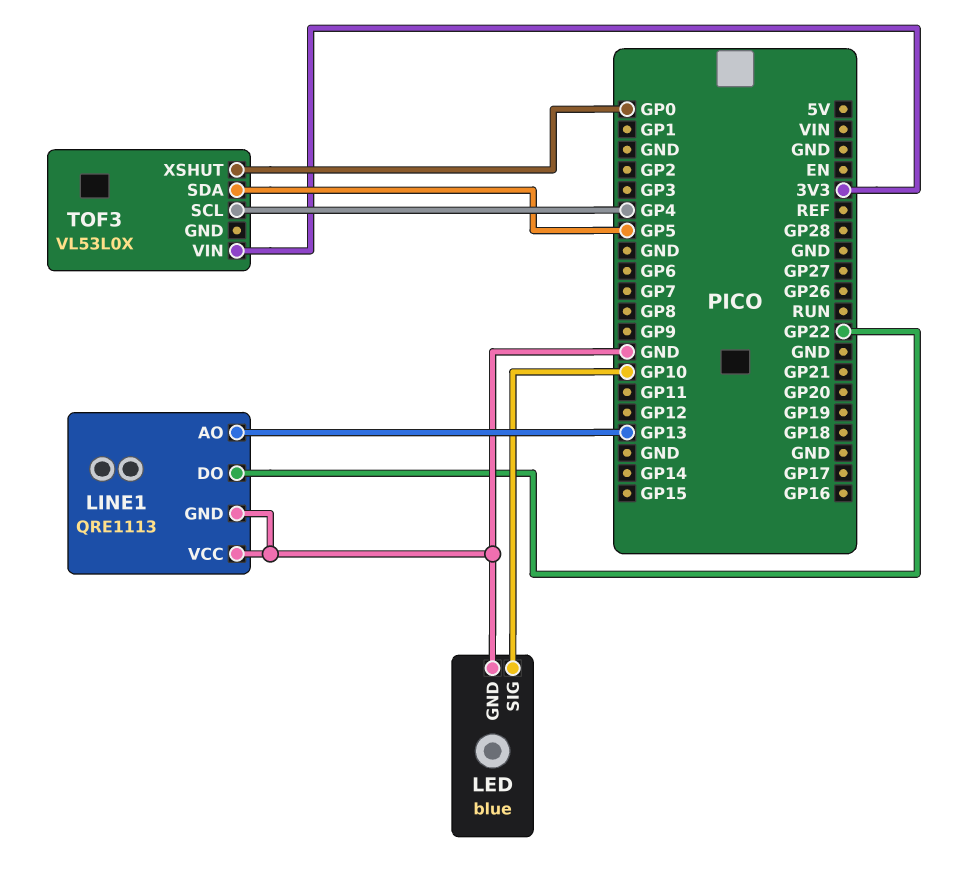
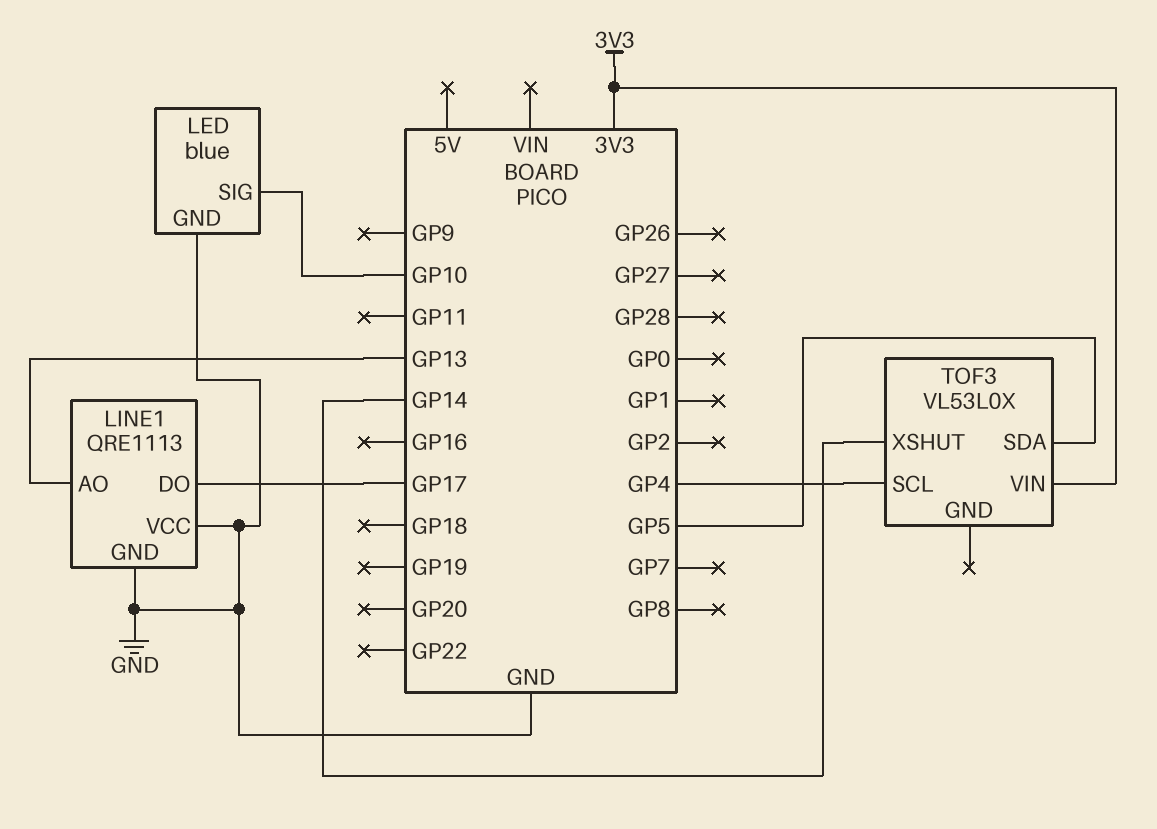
LINE1 pin DO: GP22 -> GP17
TOF3 pin XSHUT: GP0 -> GP14

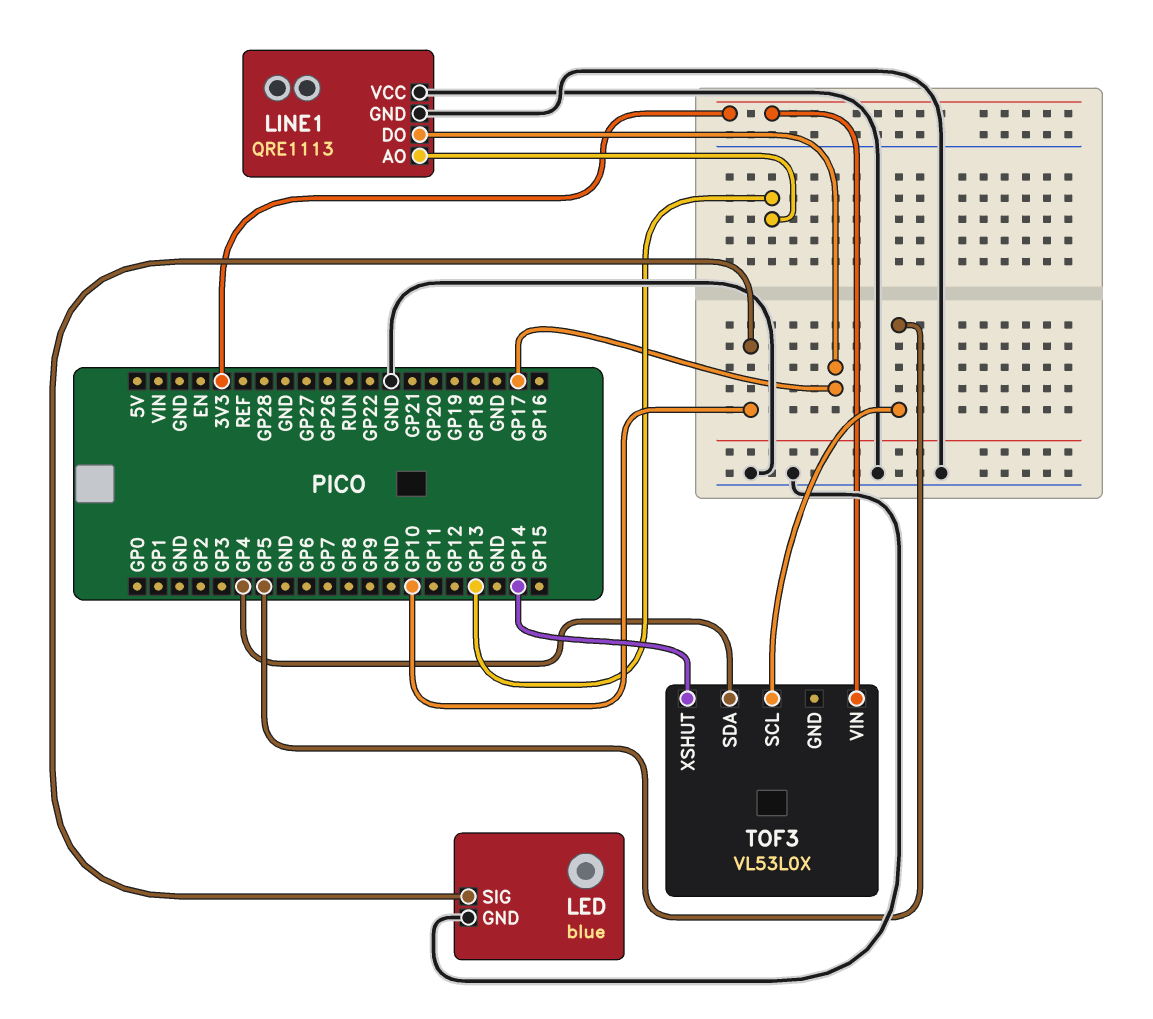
TOF3 pin SCL: GP4 -> GP5
TOF3 pin SDA: GP5 -> GP4

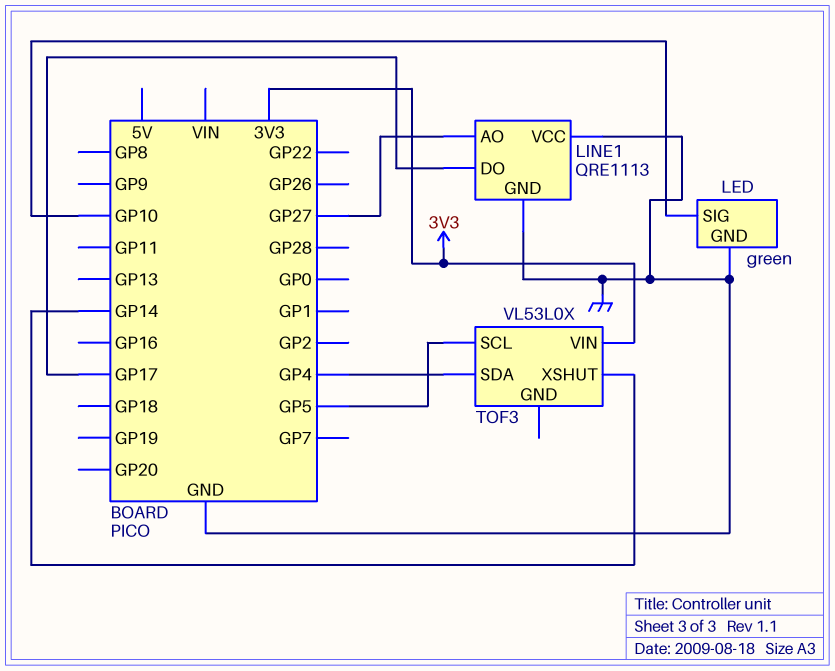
LED: blue -> green
LINE1 pin AO: GP13 -> GP27

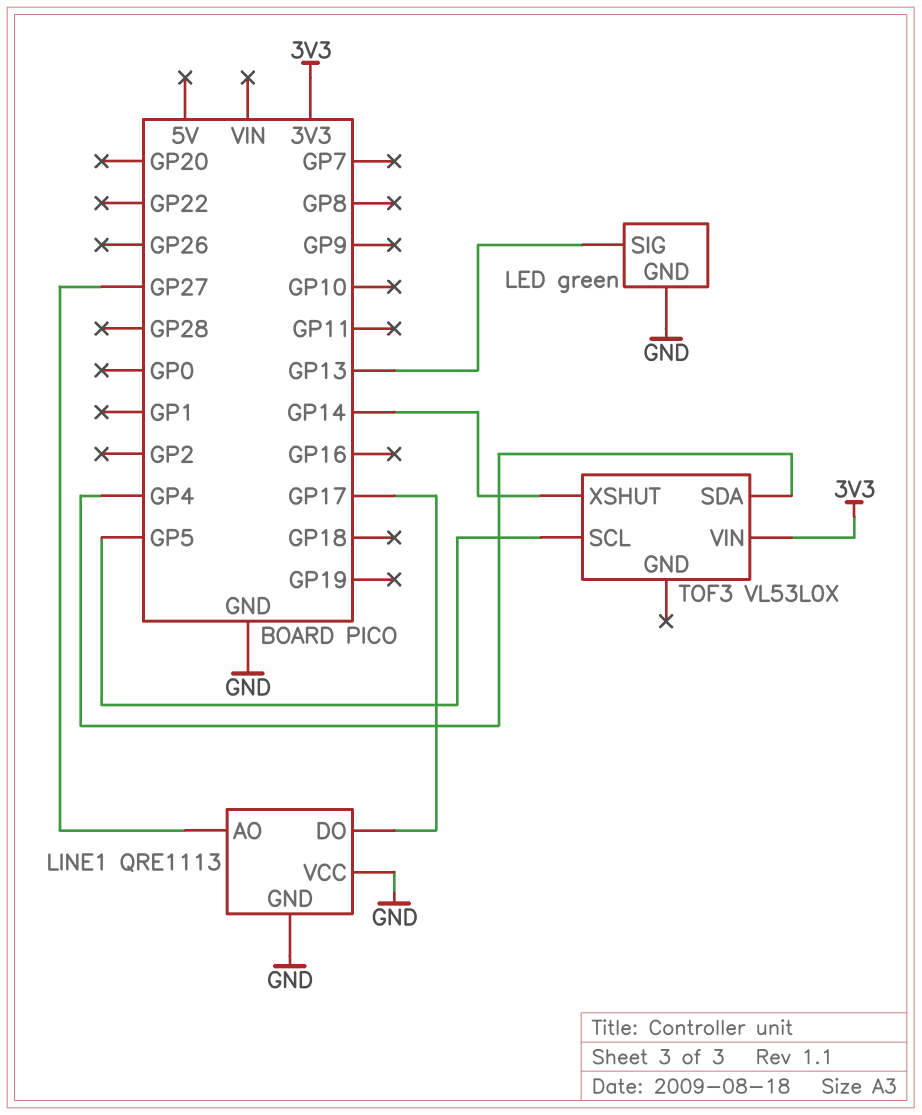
LED pin SIG: GP10 -> GP13

